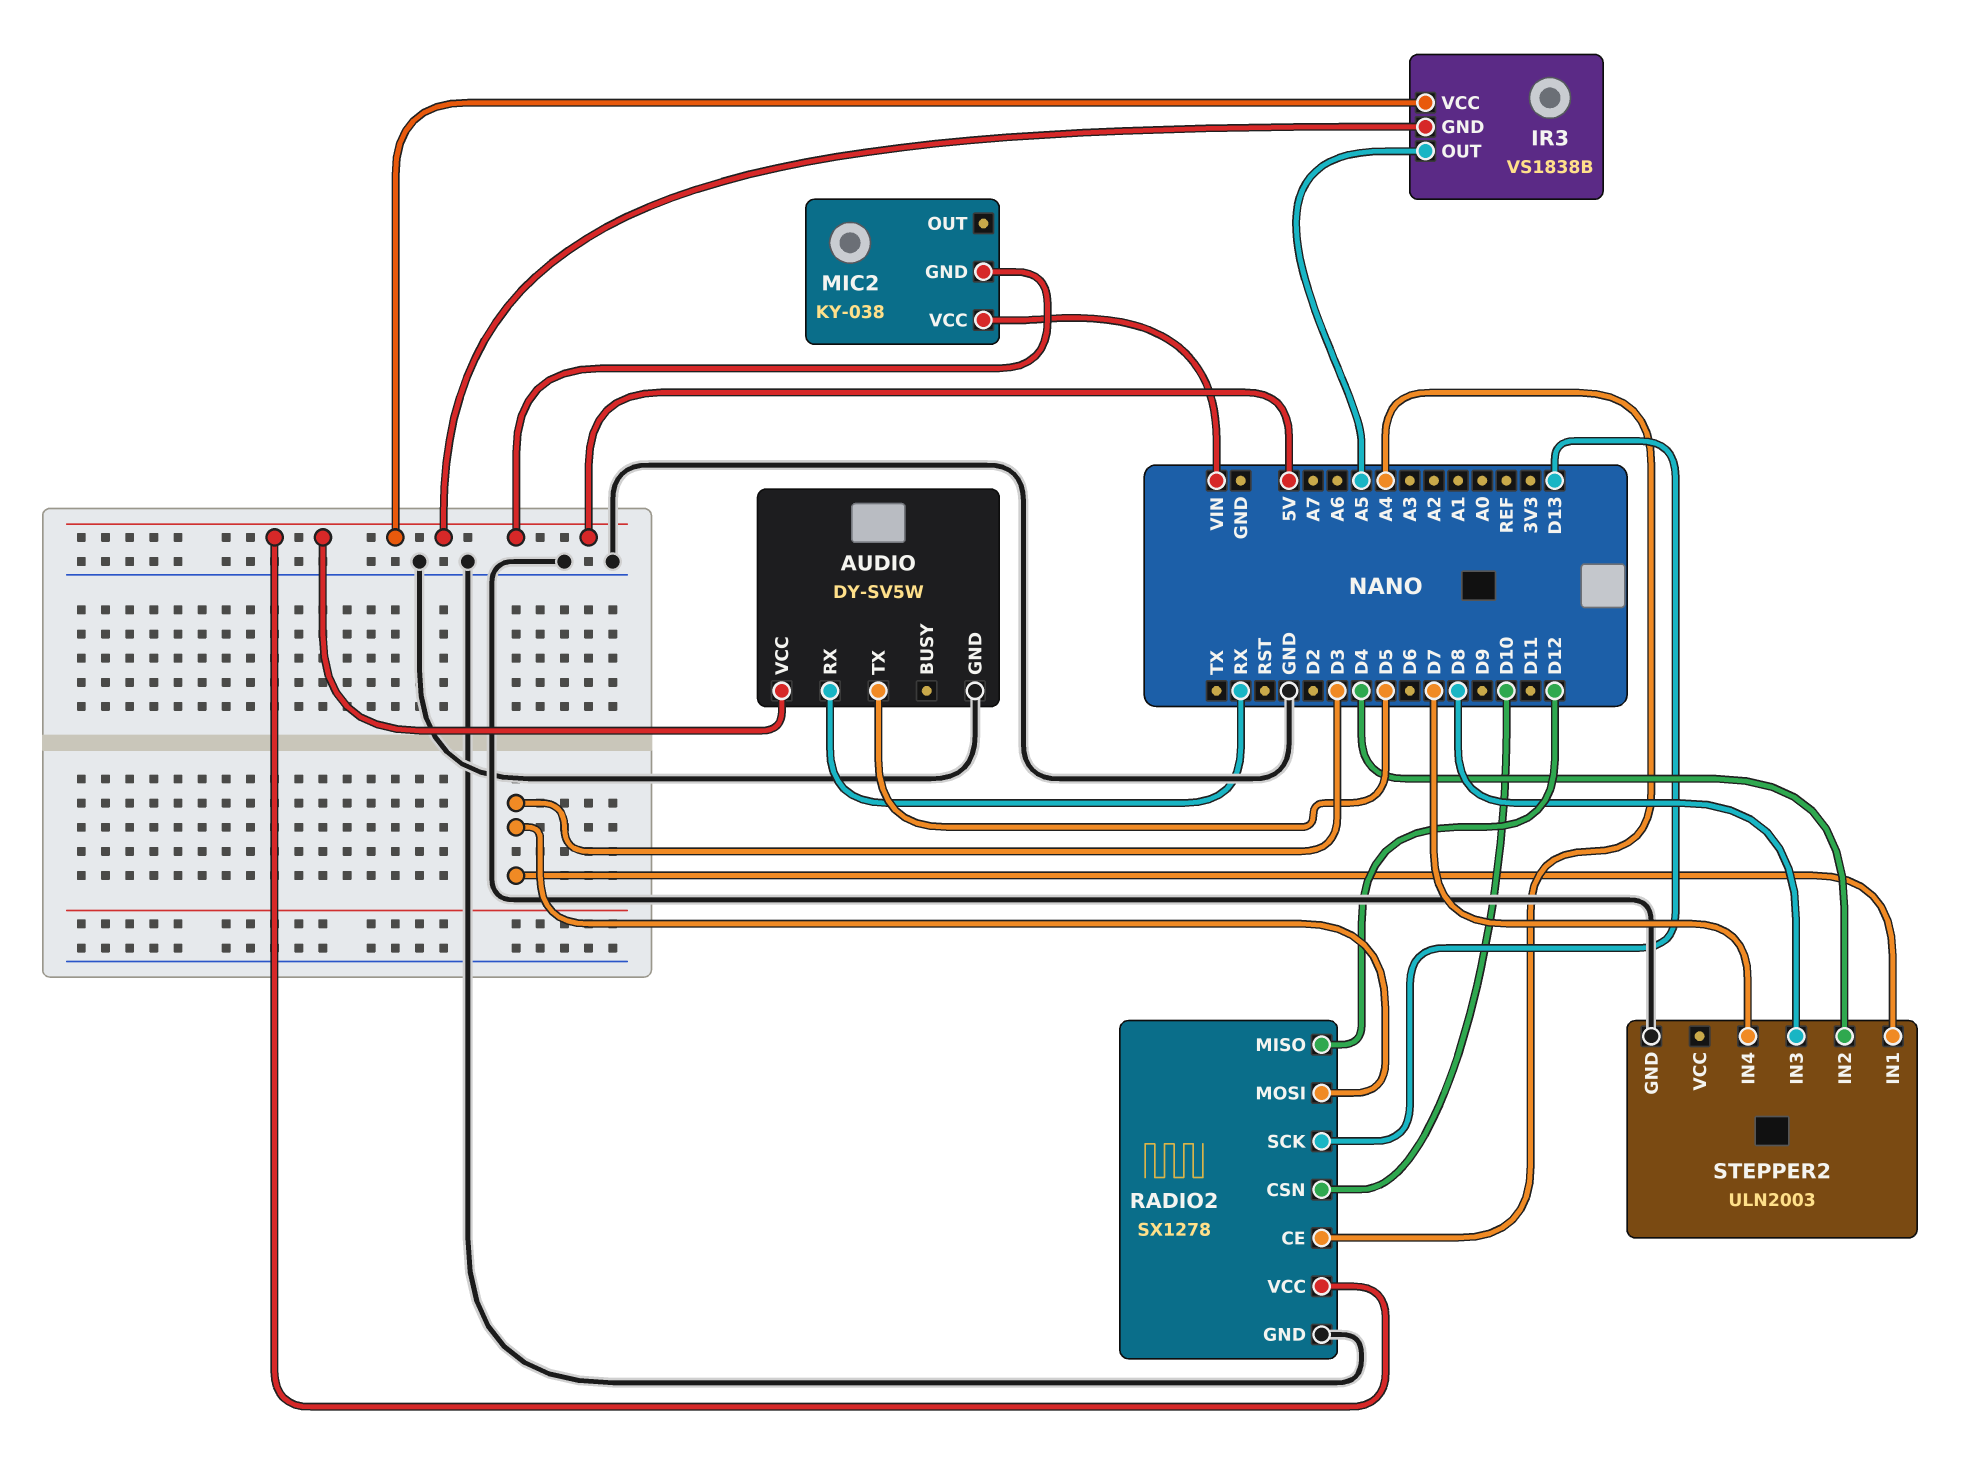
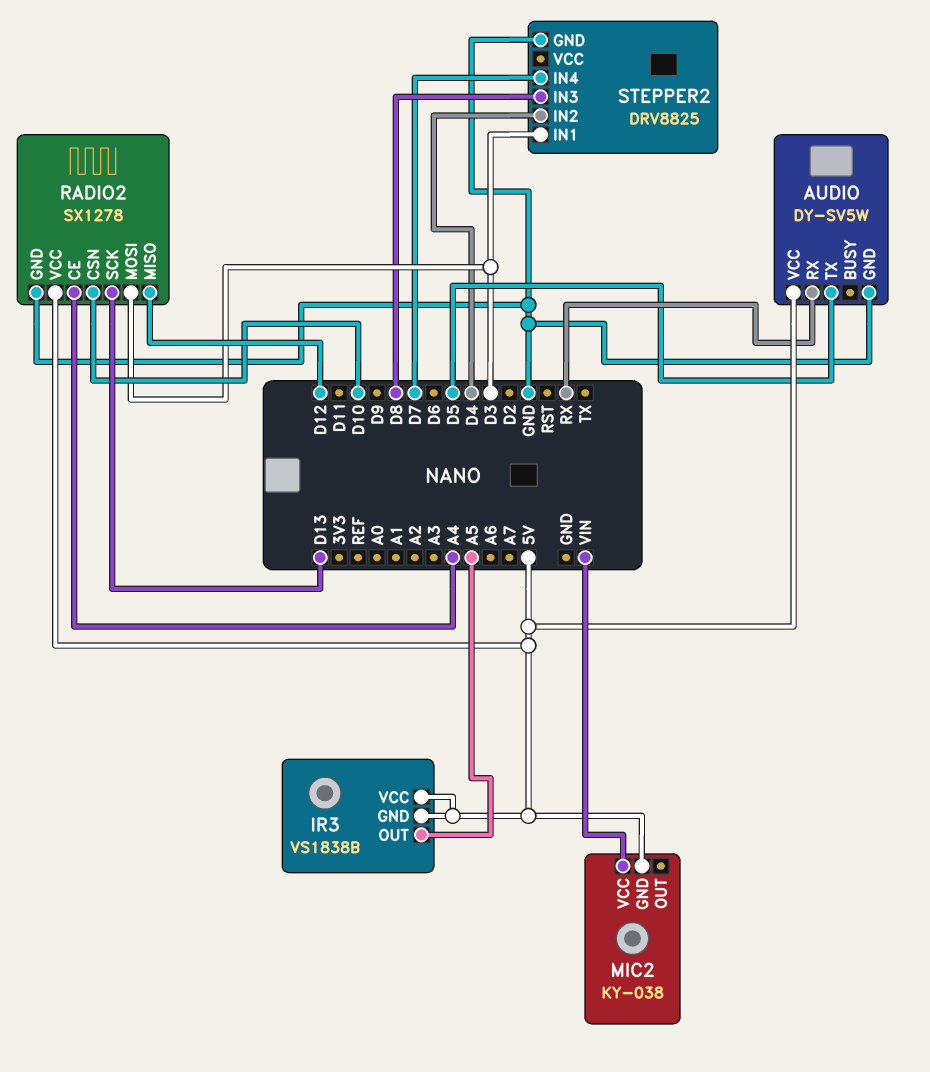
STEPPER2: ULN2003 -> DRV8825

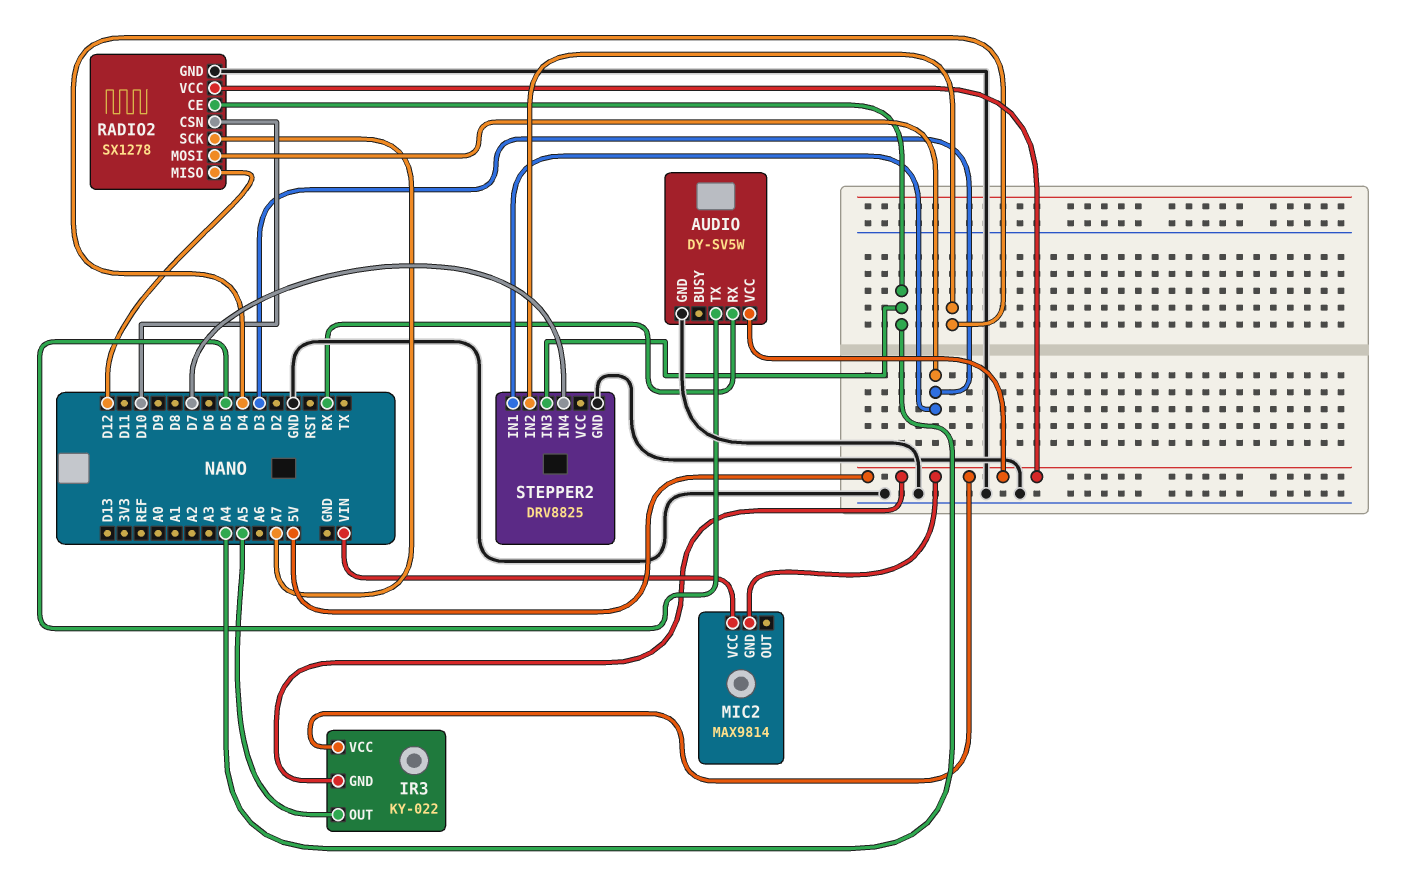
IR3: VS1838B -> KY-022
MIC2: KY-038 -> MAX9814
RADIO2 pin SCK: D13 -> A7
STEPPER2 pin IN3: D8 -> A4

